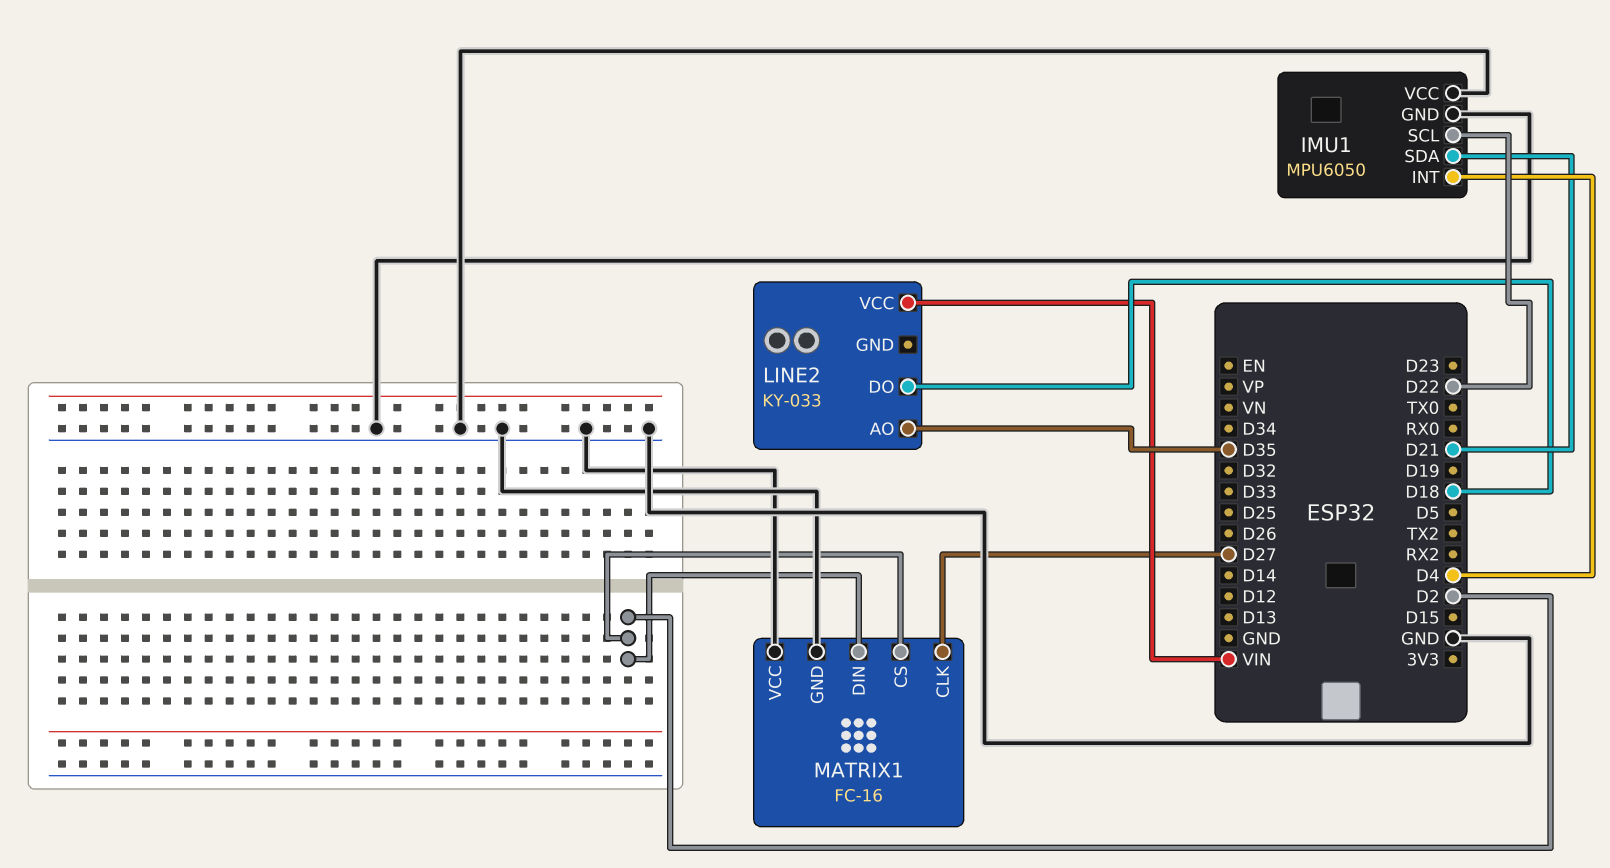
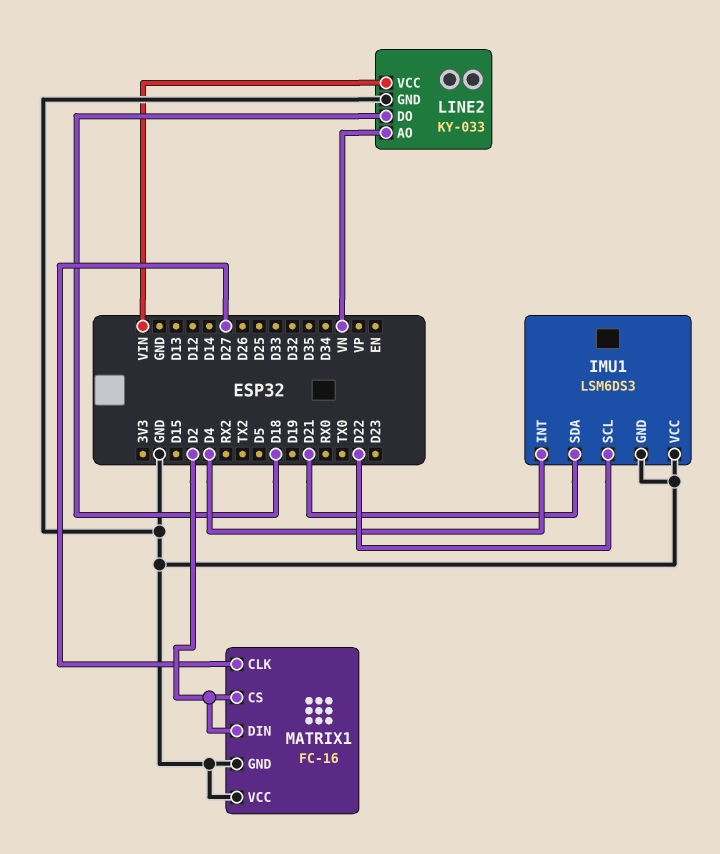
IMU1: MPU6050 -> LSM6DS3
LINE2 pin AO: D35 -> VN
LINE2 pin GND: none -> GND

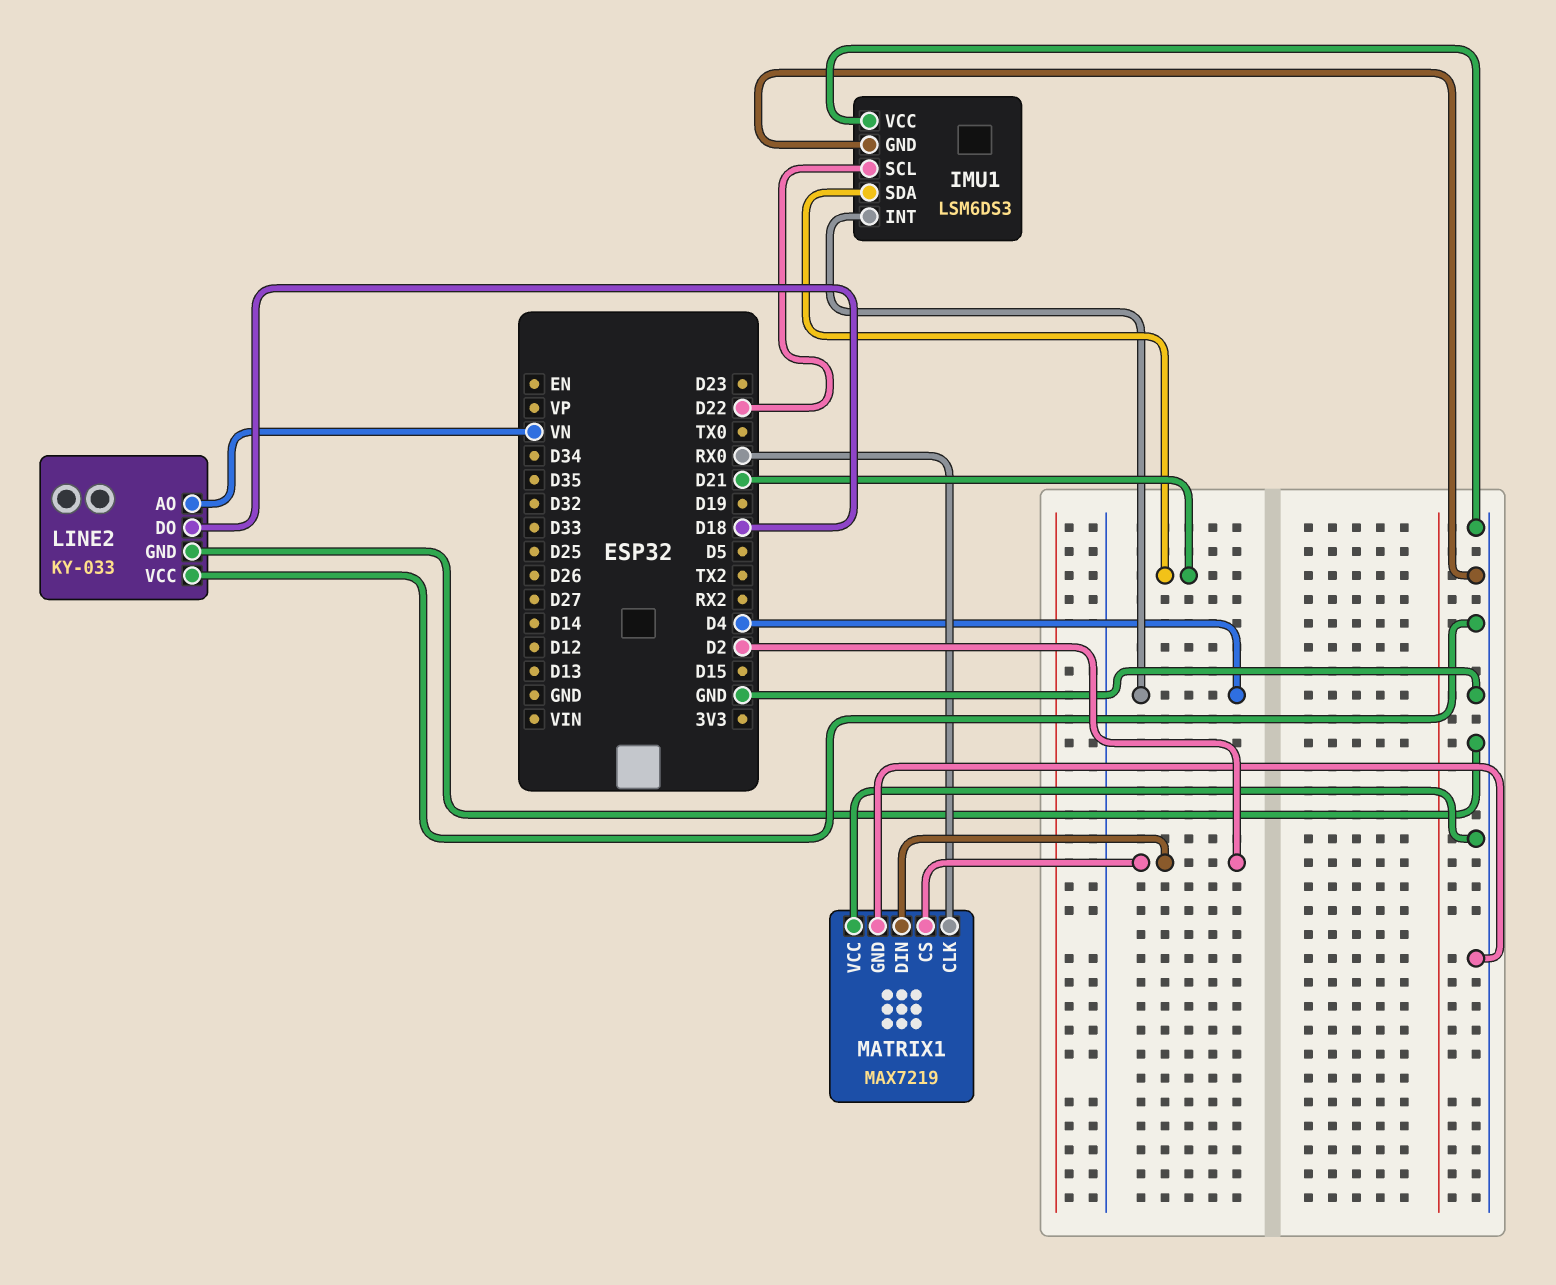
LINE2 pin VCC: VIN -> GND
MATRIX1: FC-16 -> MAX7219
MATRIX1 pin CLK: D27 -> RX0

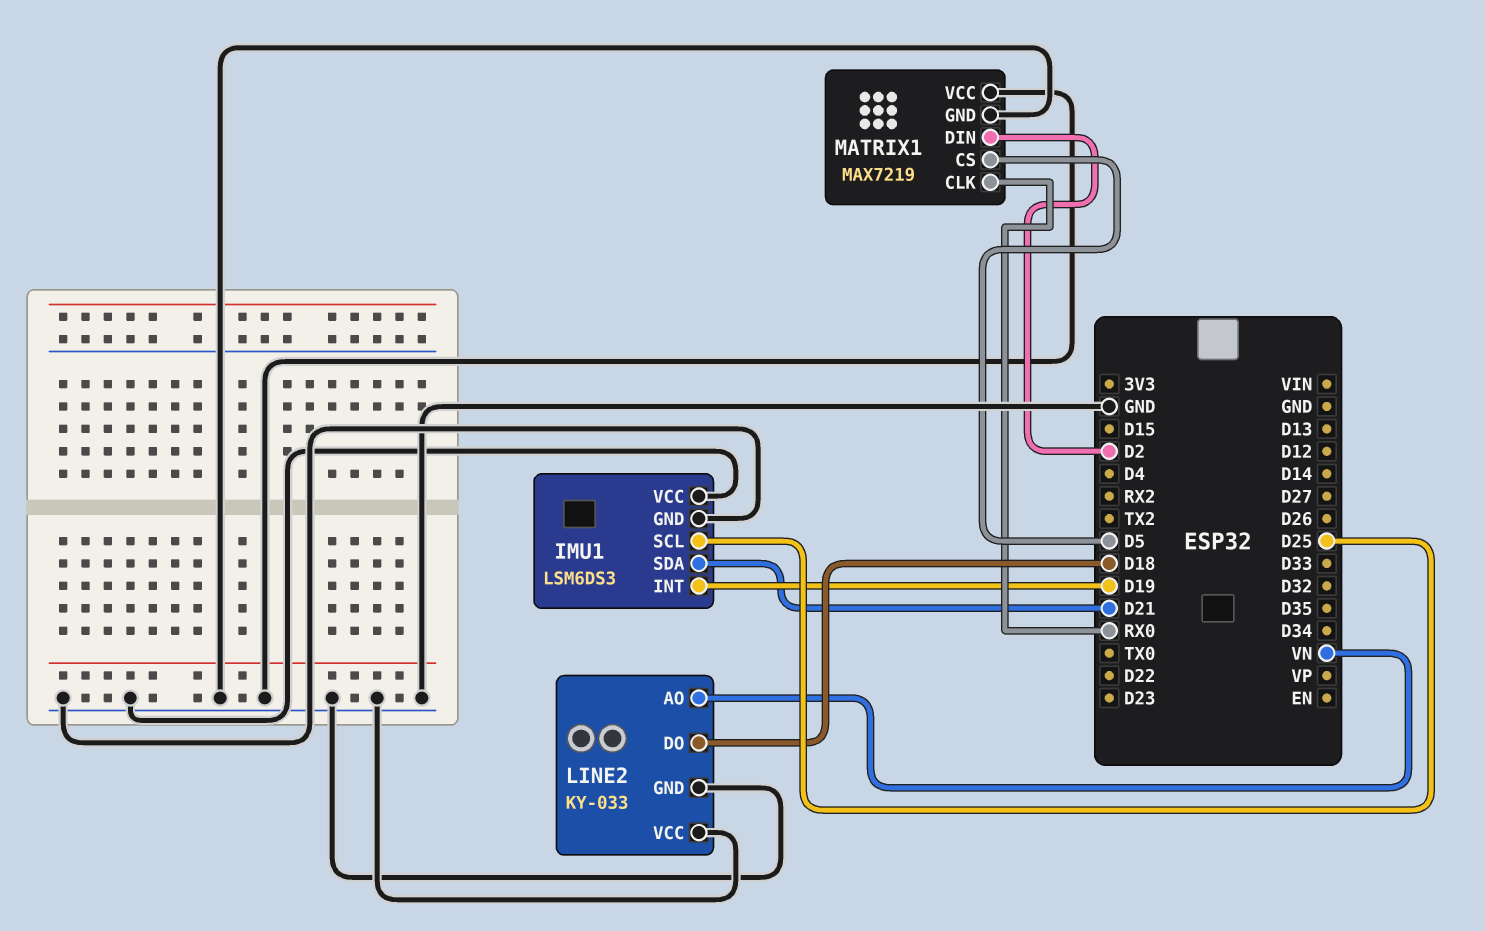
IMU1 pin INT: D4 -> D19
IMU1 pin SCL: D22 -> D25
MATRIX1 pin CS: D2 -> D5

